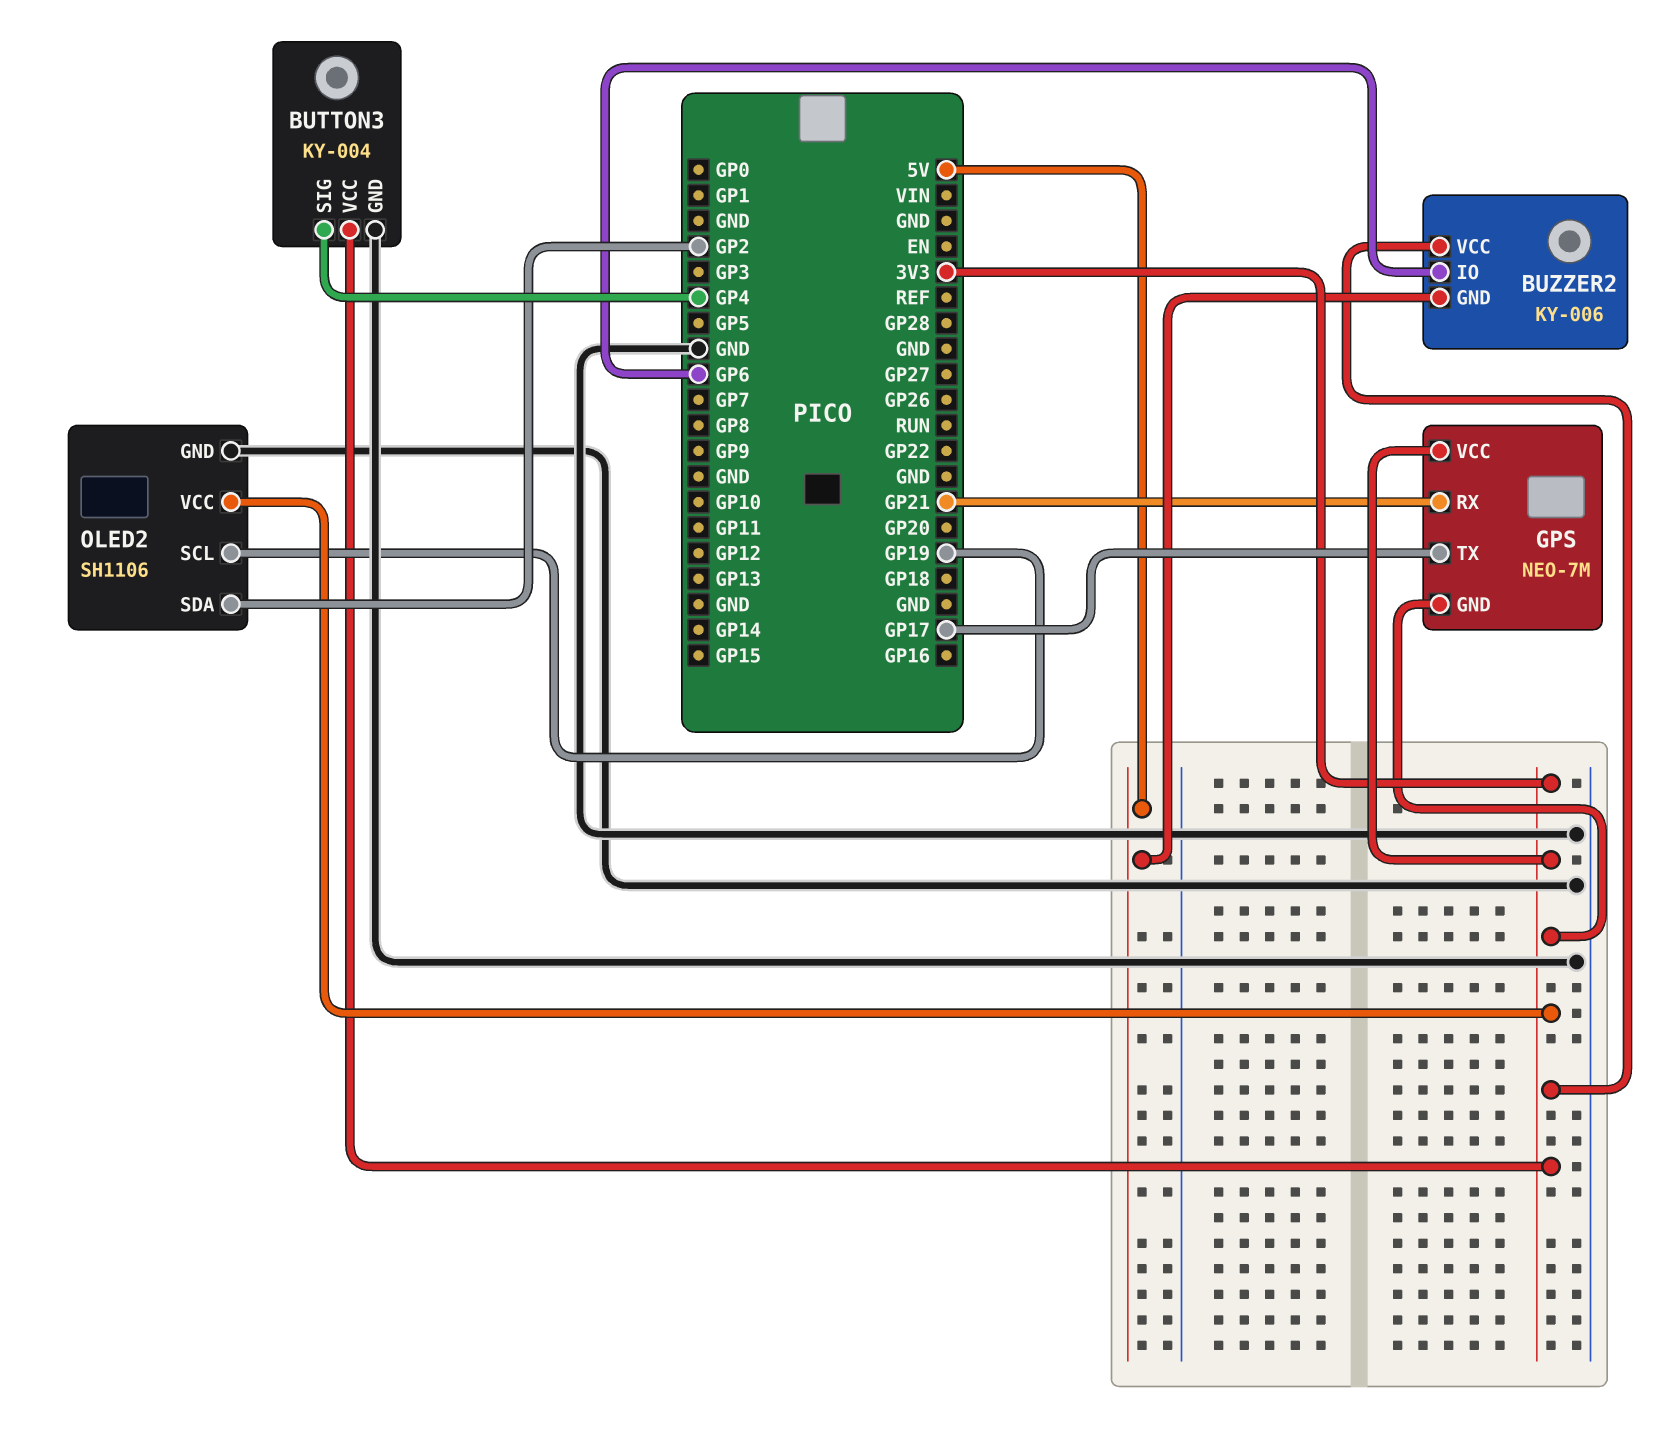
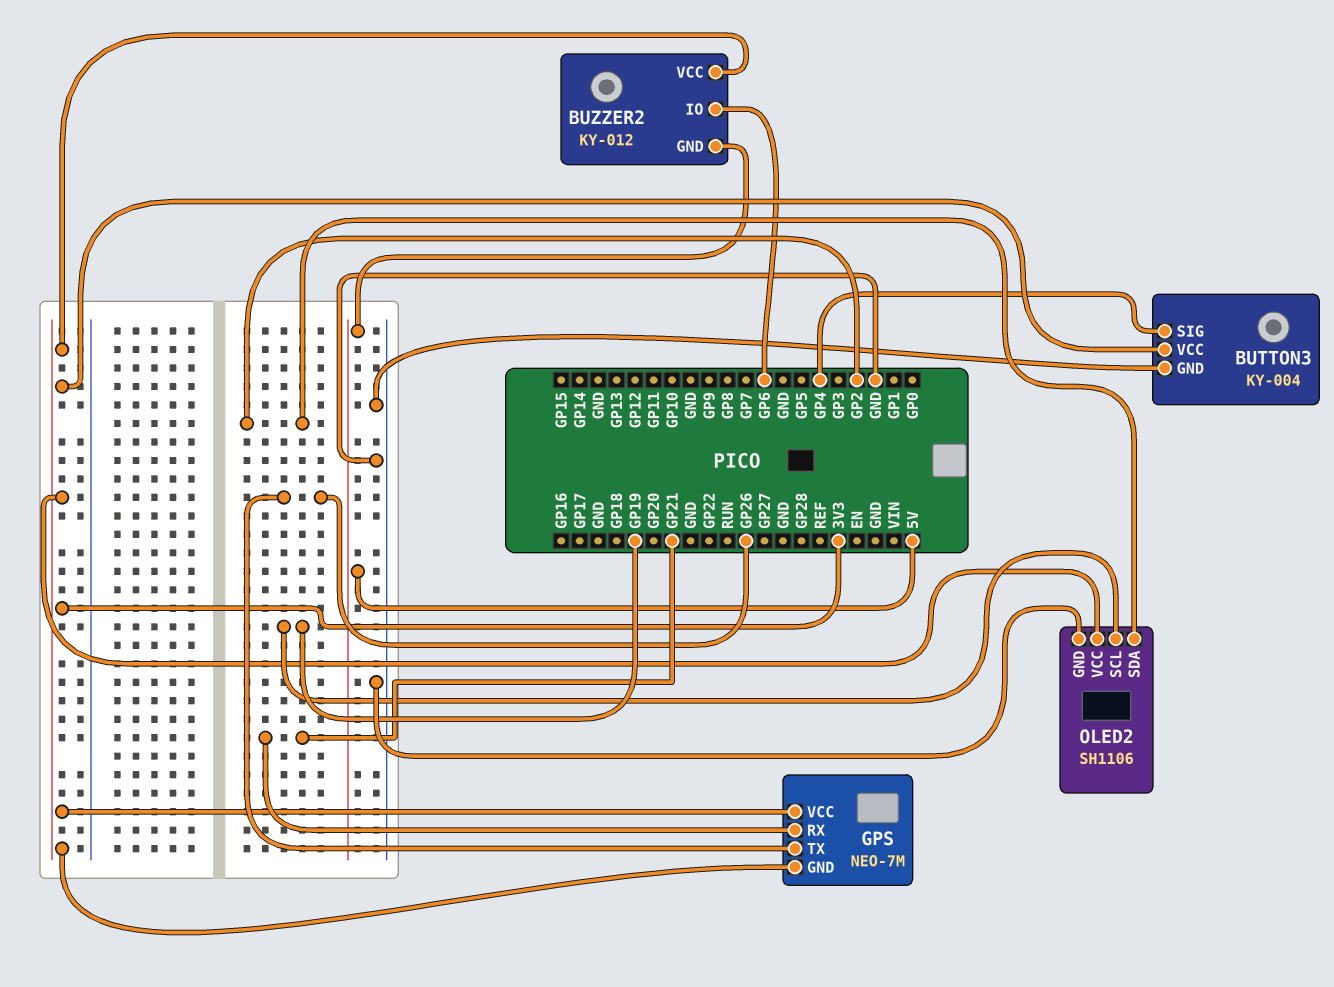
BUZZER2: KY-006 -> KY-012
GPS pin TX: GP17 -> GP26

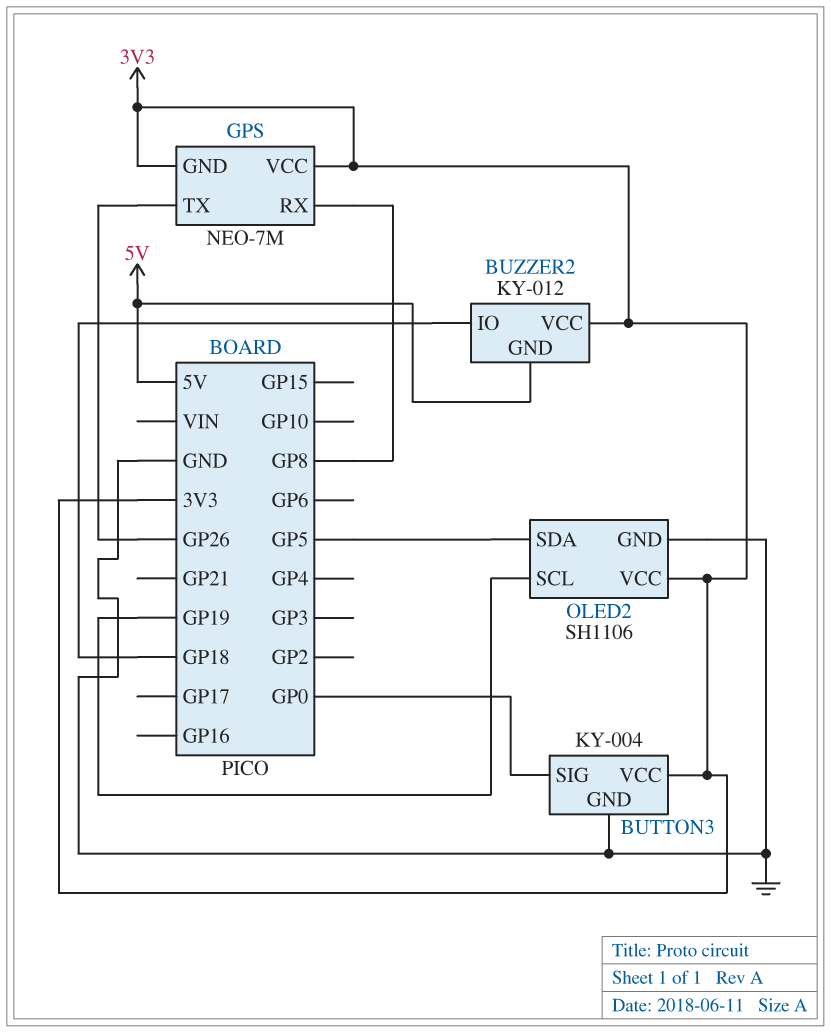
BUTTON3 pin SIG: GP4 -> GP0
BUZZER2 pin IO: GP6 -> GP18
GPS pin RX: GP21 -> GP8
OLED2 pin SDA: GP2 -> GP5

